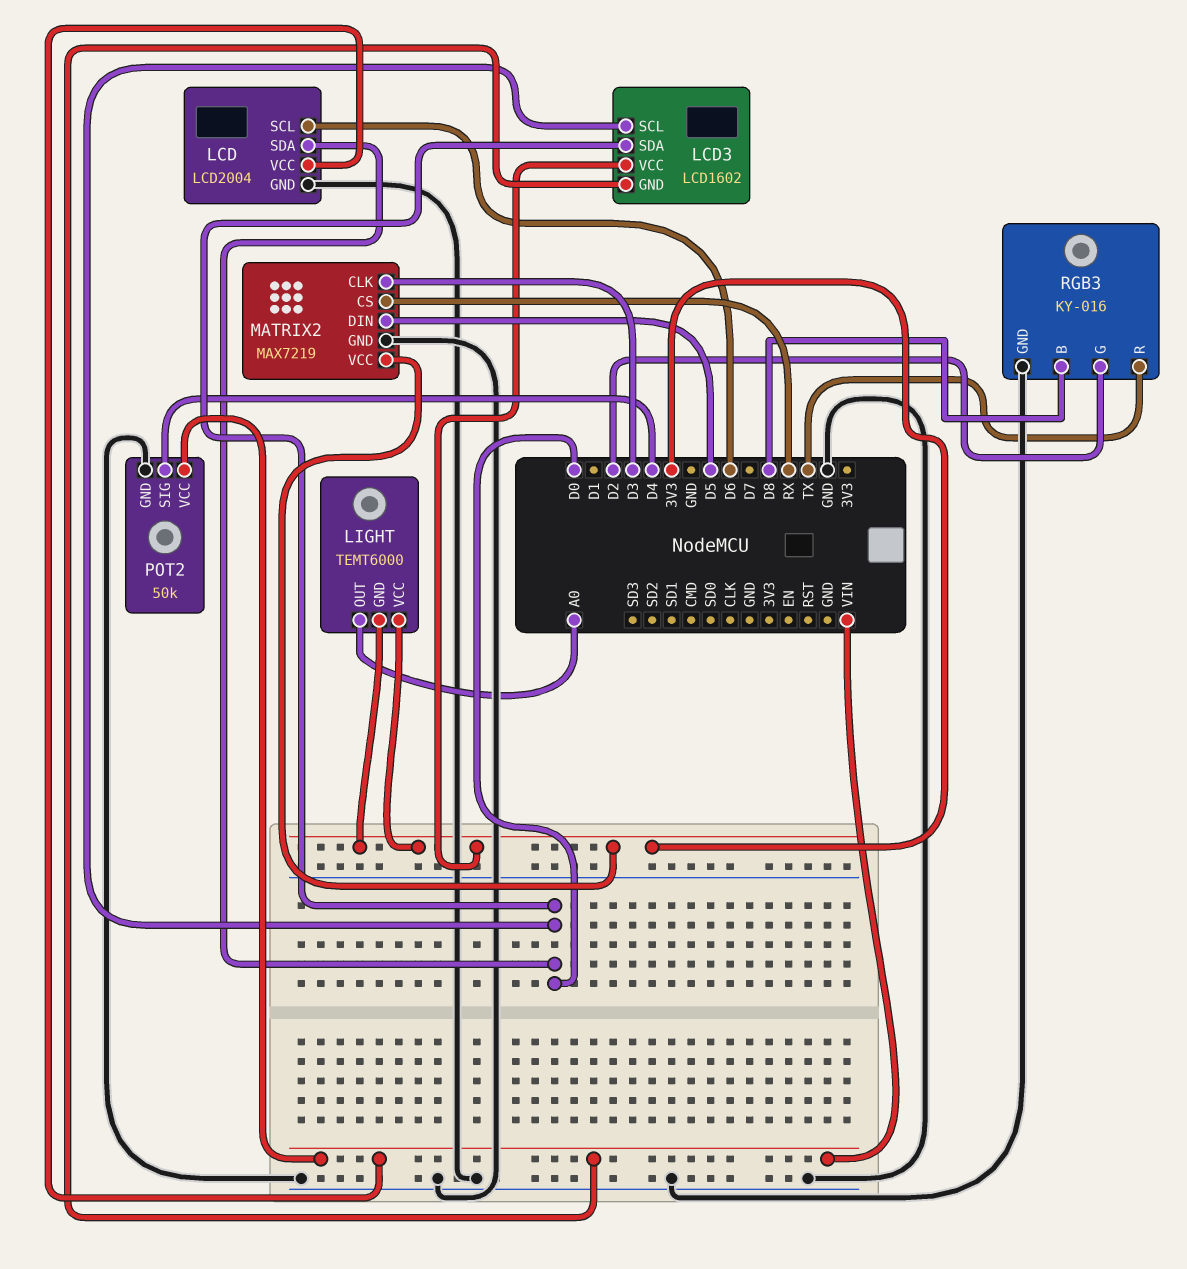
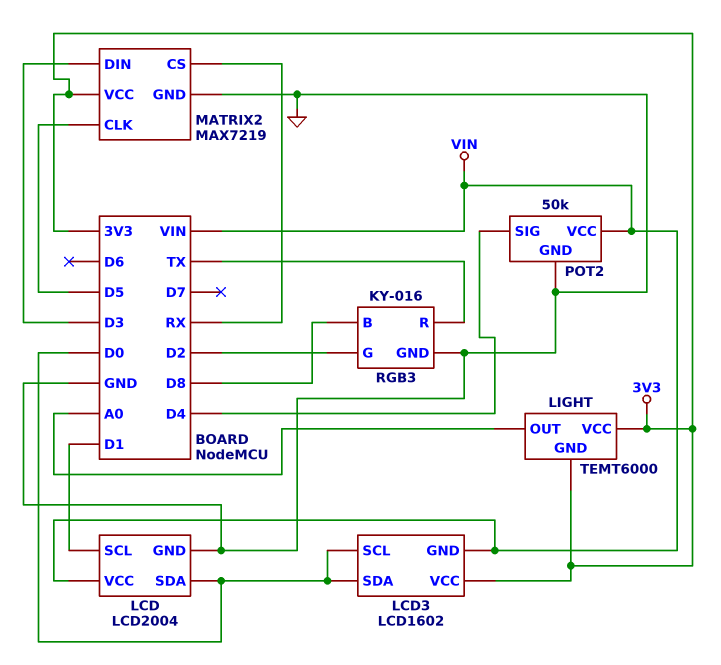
LCD pin SCL: D6 -> D1
MATRIX2 pin CLK: D3 -> D5
MATRIX2 pin DIN: D5 -> D3

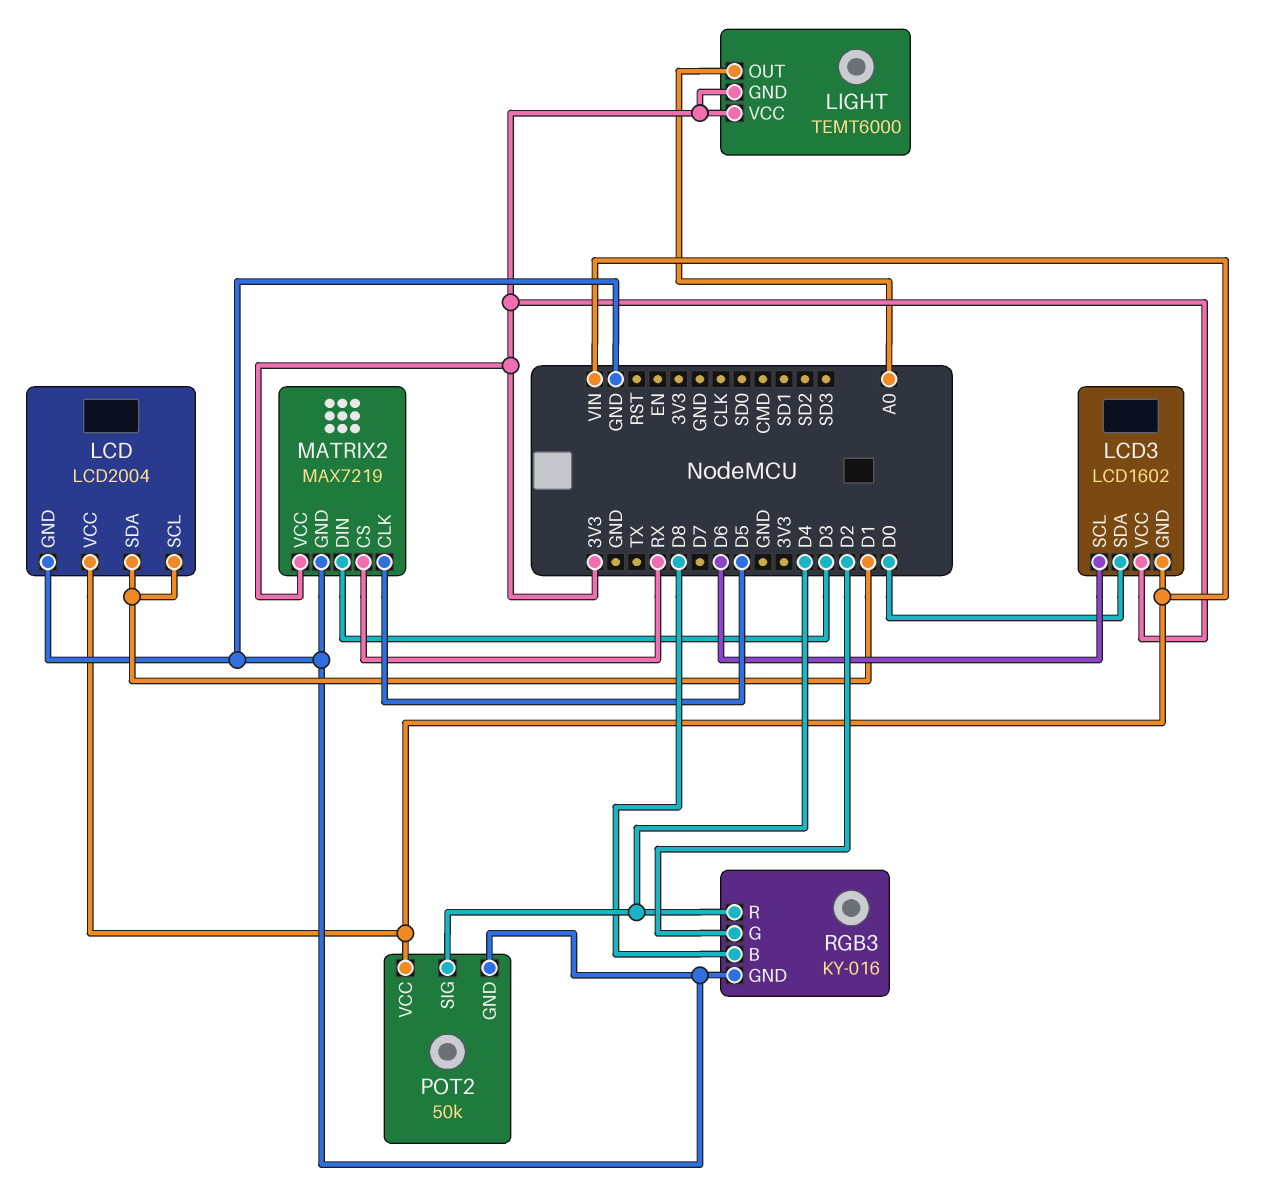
LCD pin SDA: D0 -> D1
LCD3 pin SCL: D0 -> D6
RGB3 pin R: TX -> D4

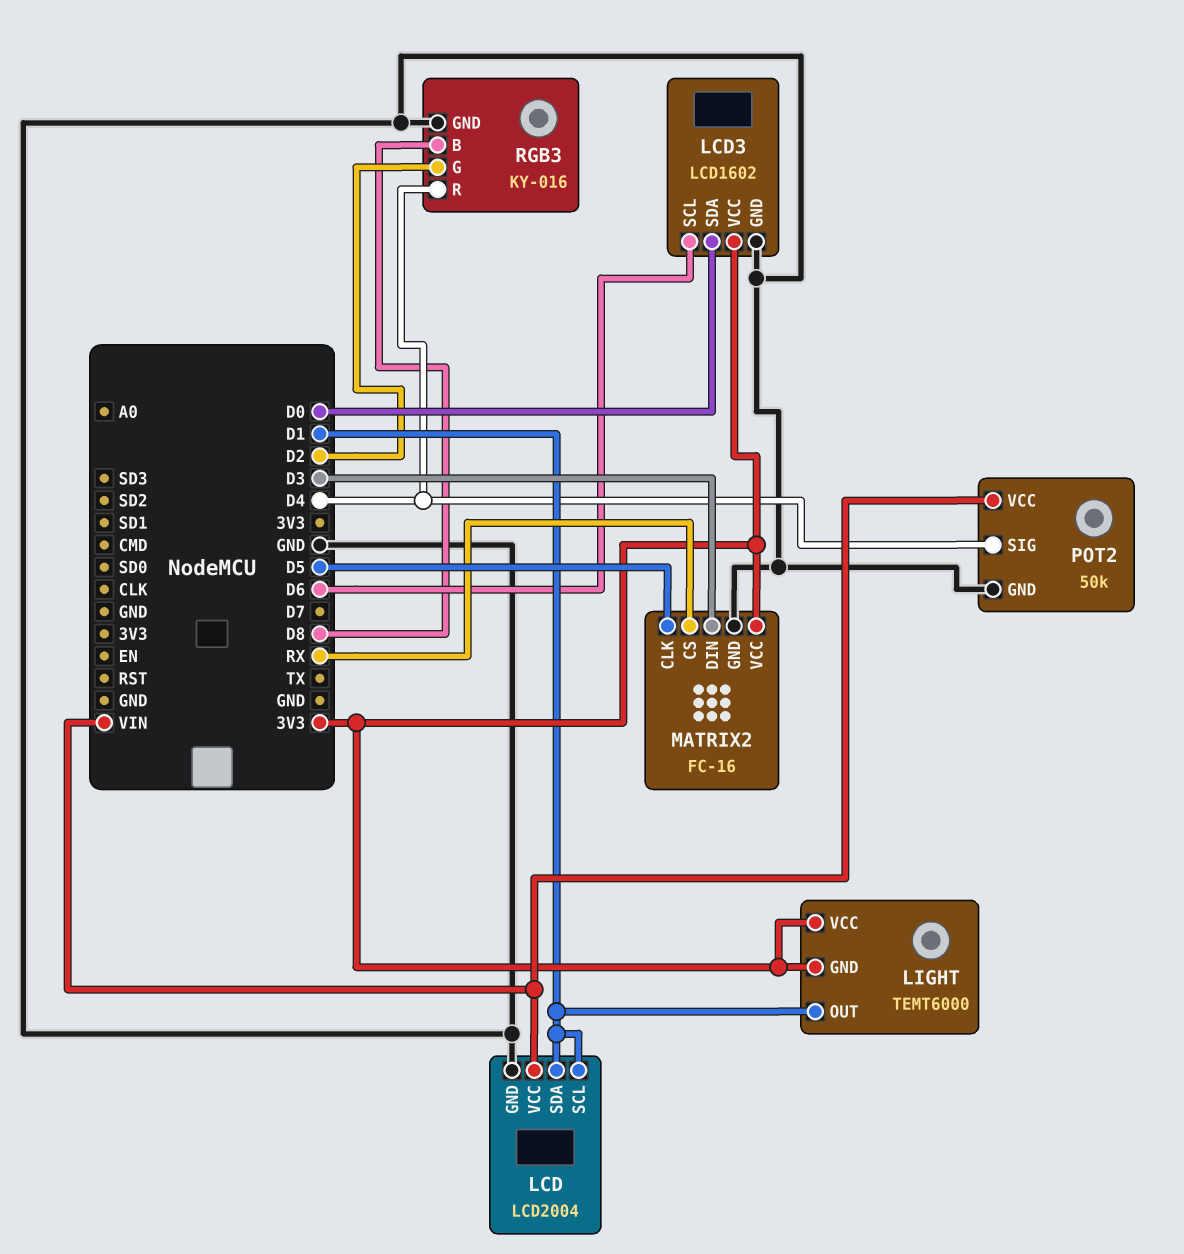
LCD3 pin GND: VIN -> GND
LIGHT pin OUT: A0 -> D1
MATRIX2: MAX7219 -> FC-16

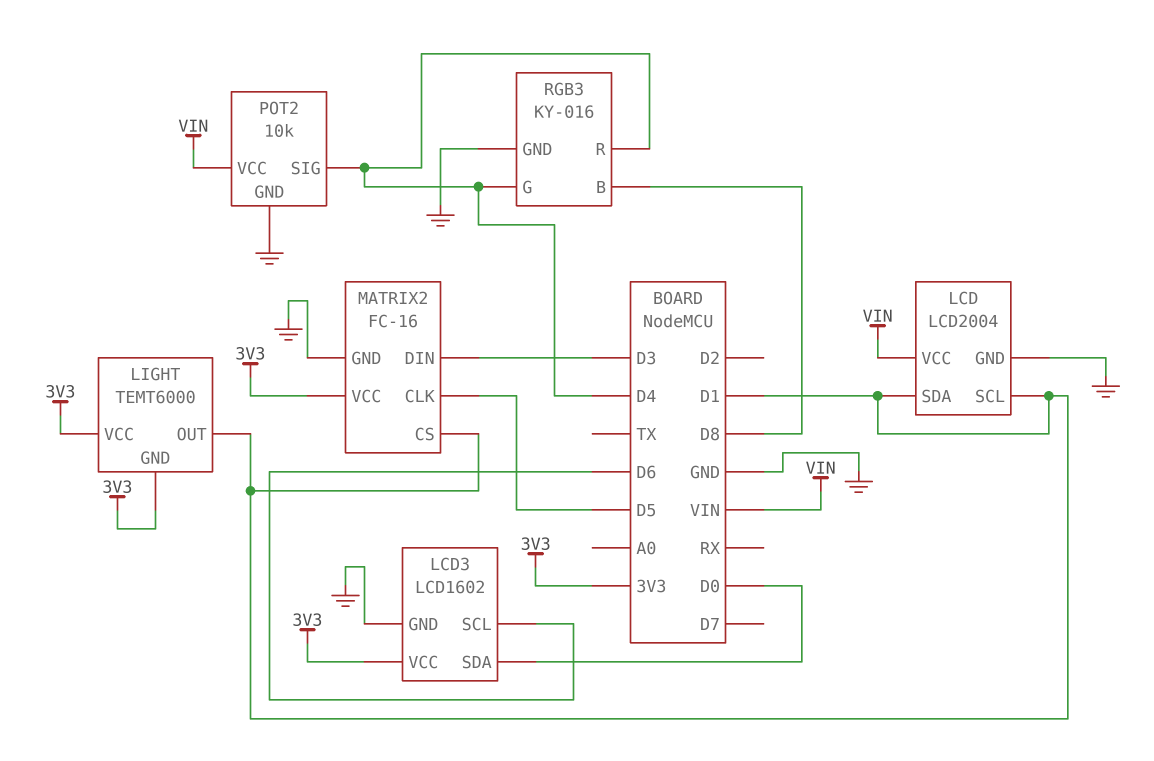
MATRIX2 pin CS: RX -> D1
POT2: 50k -> 10k
RGB3 pin G: D2 -> D4

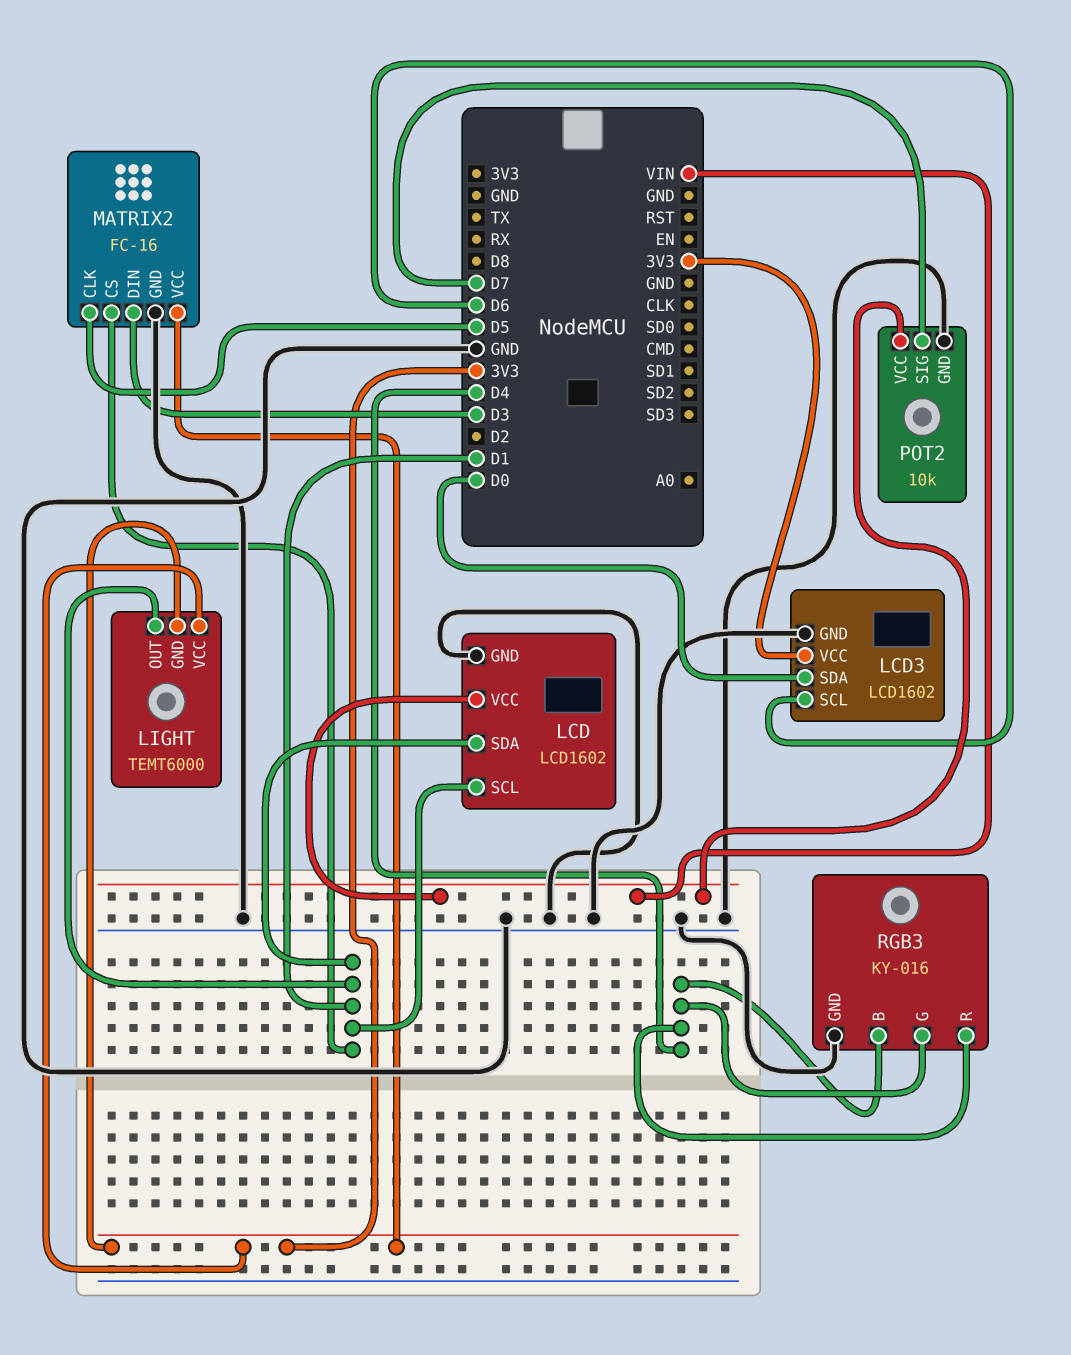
LCD: LCD2004 -> LCD1602
POT2 pin SIG: D4 -> D7
RGB3 pin B: D8 -> D4

